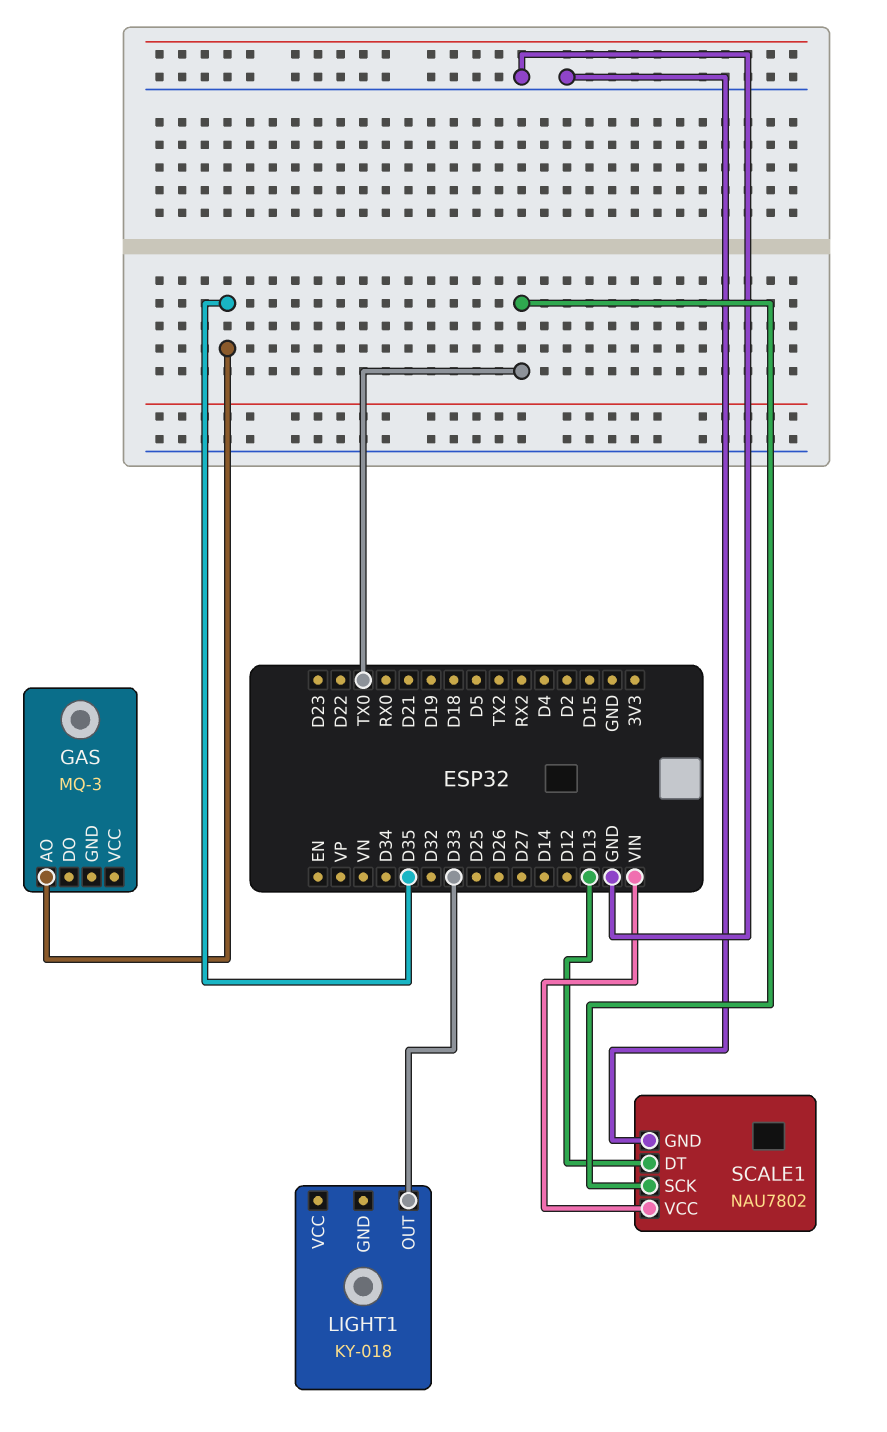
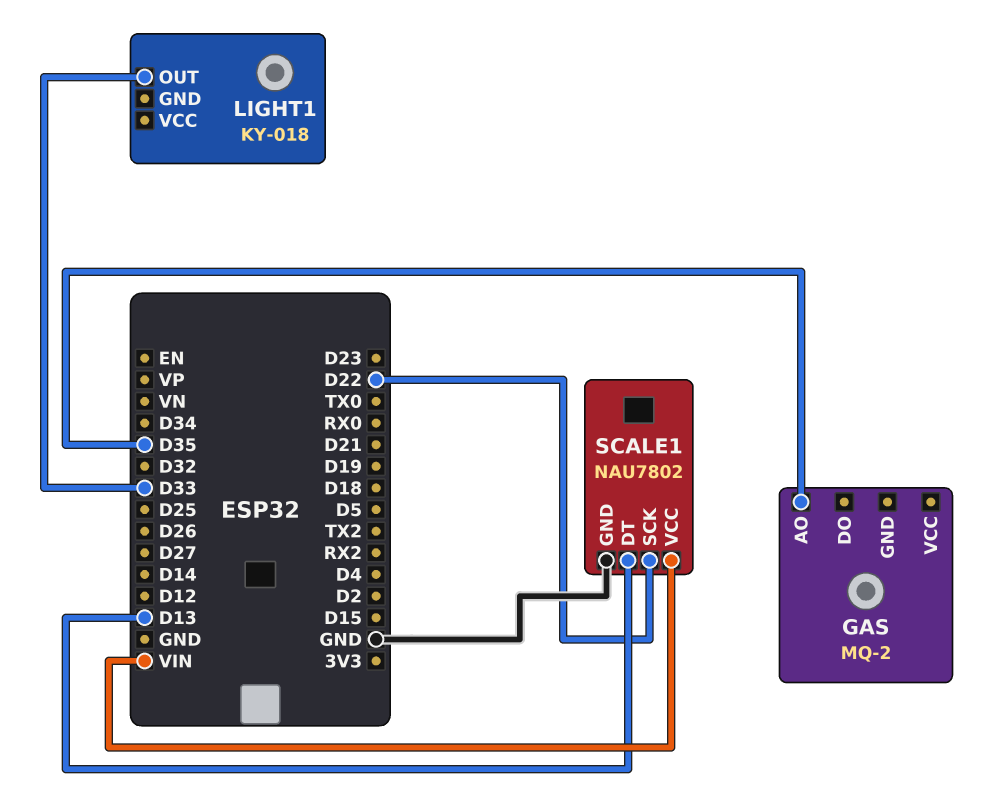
GAS: MQ-3 -> MQ-2
SCALE1 pin SCK: TX0 -> D22

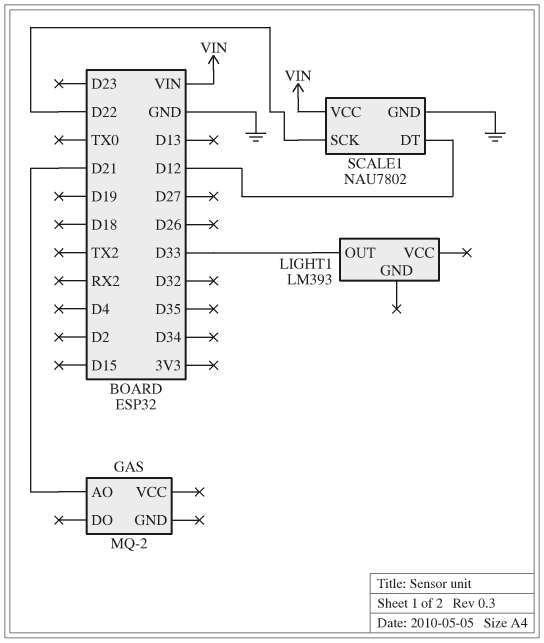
GAS pin AO: D35 -> D21
LIGHT1: KY-018 -> LM393
SCALE1 pin DT: D13 -> D12

